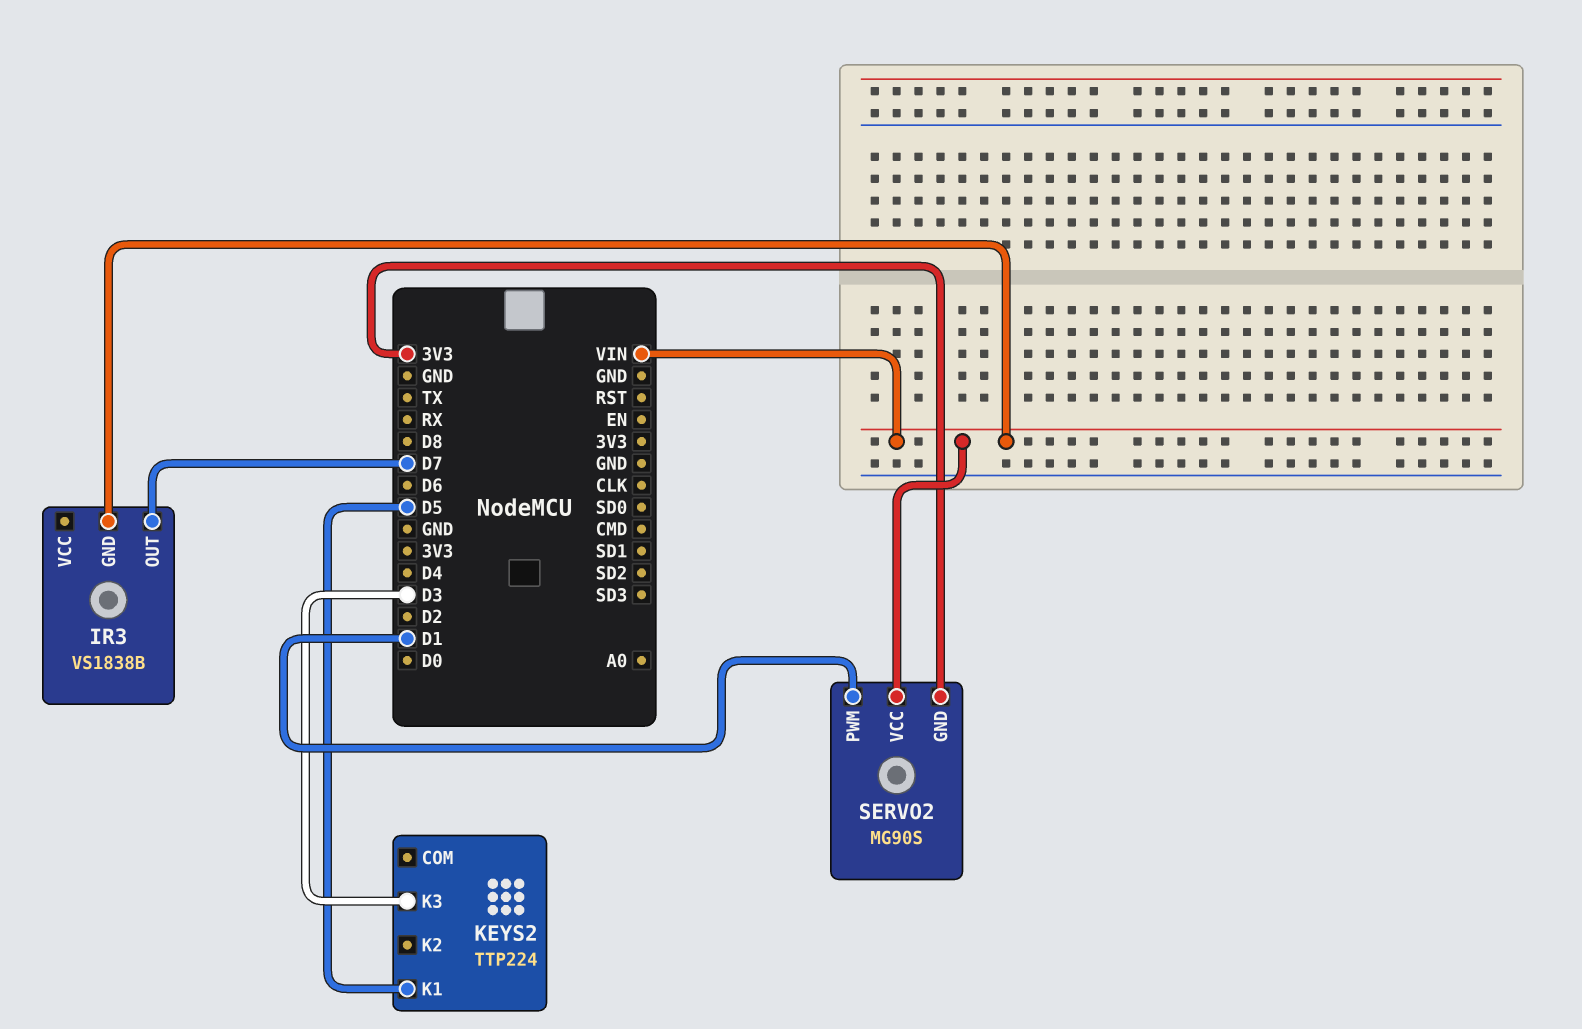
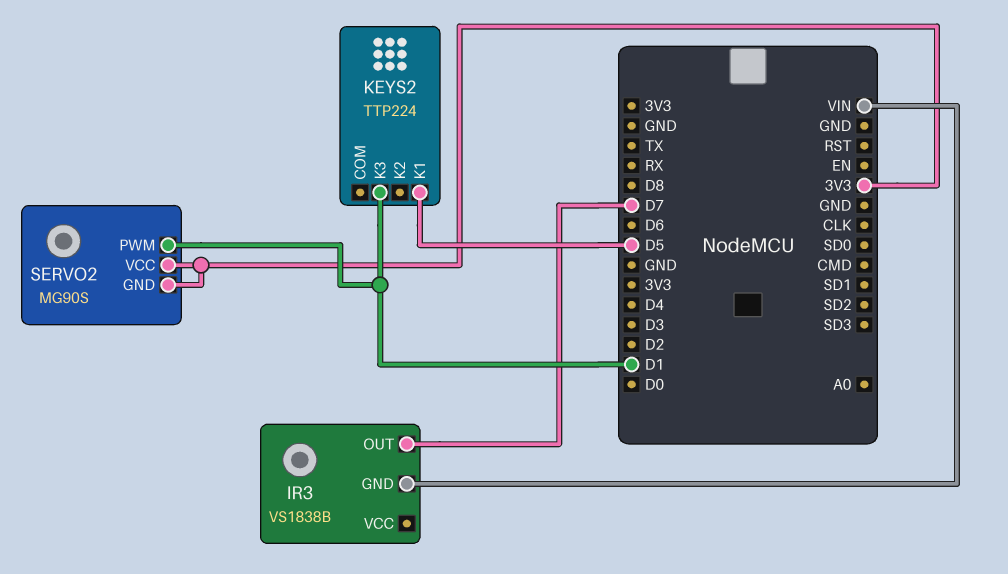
KEYS2 pin K3: D3 -> D1
SERVO2 pin VCC: VIN -> 3V3

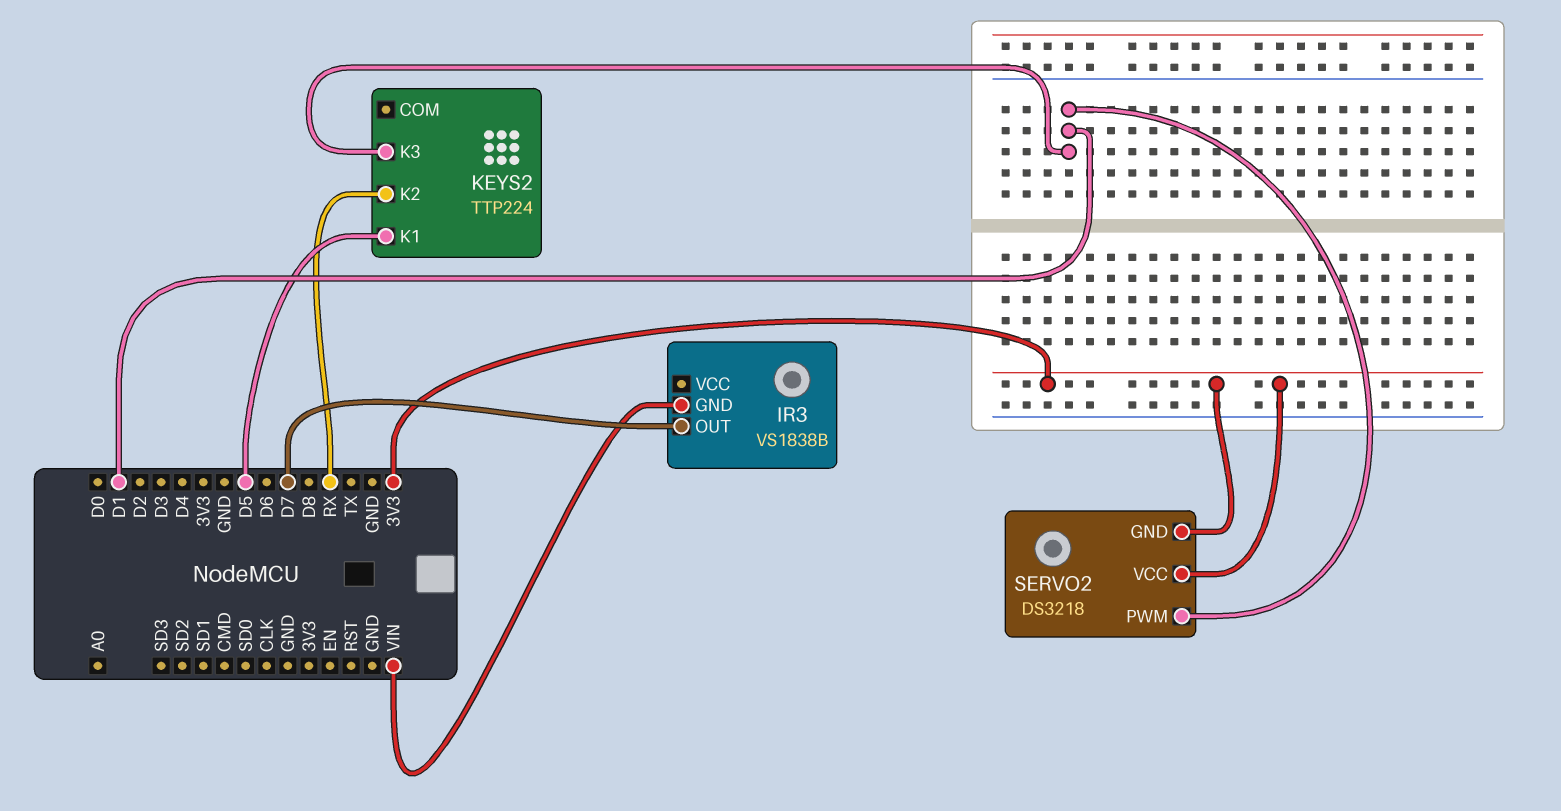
KEYS2 pin K2: none -> RX
SERVO2: MG90S -> DS3218

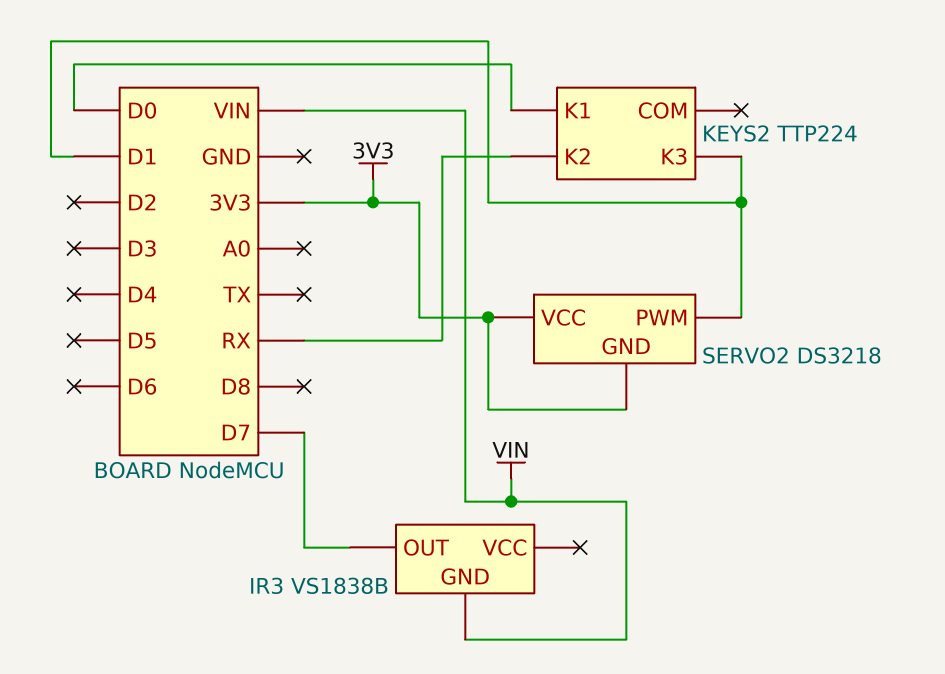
KEYS2 pin K1: D5 -> D0

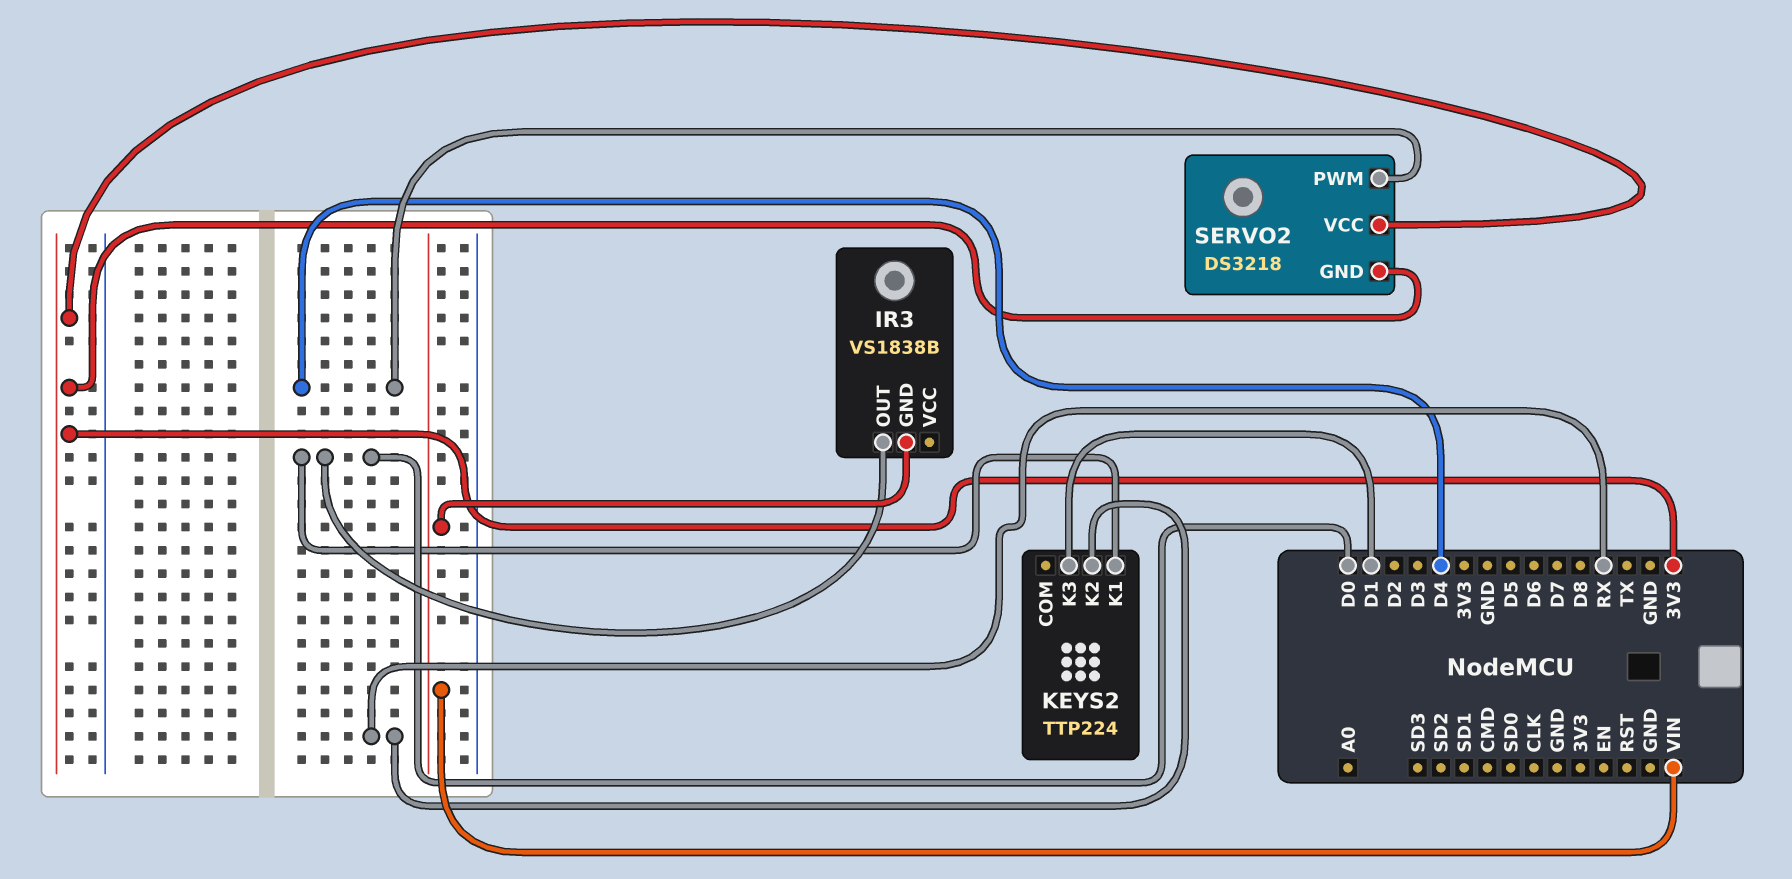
IR3 pin OUT: D7 -> D0
SERVO2 pin PWM: D1 -> D4

